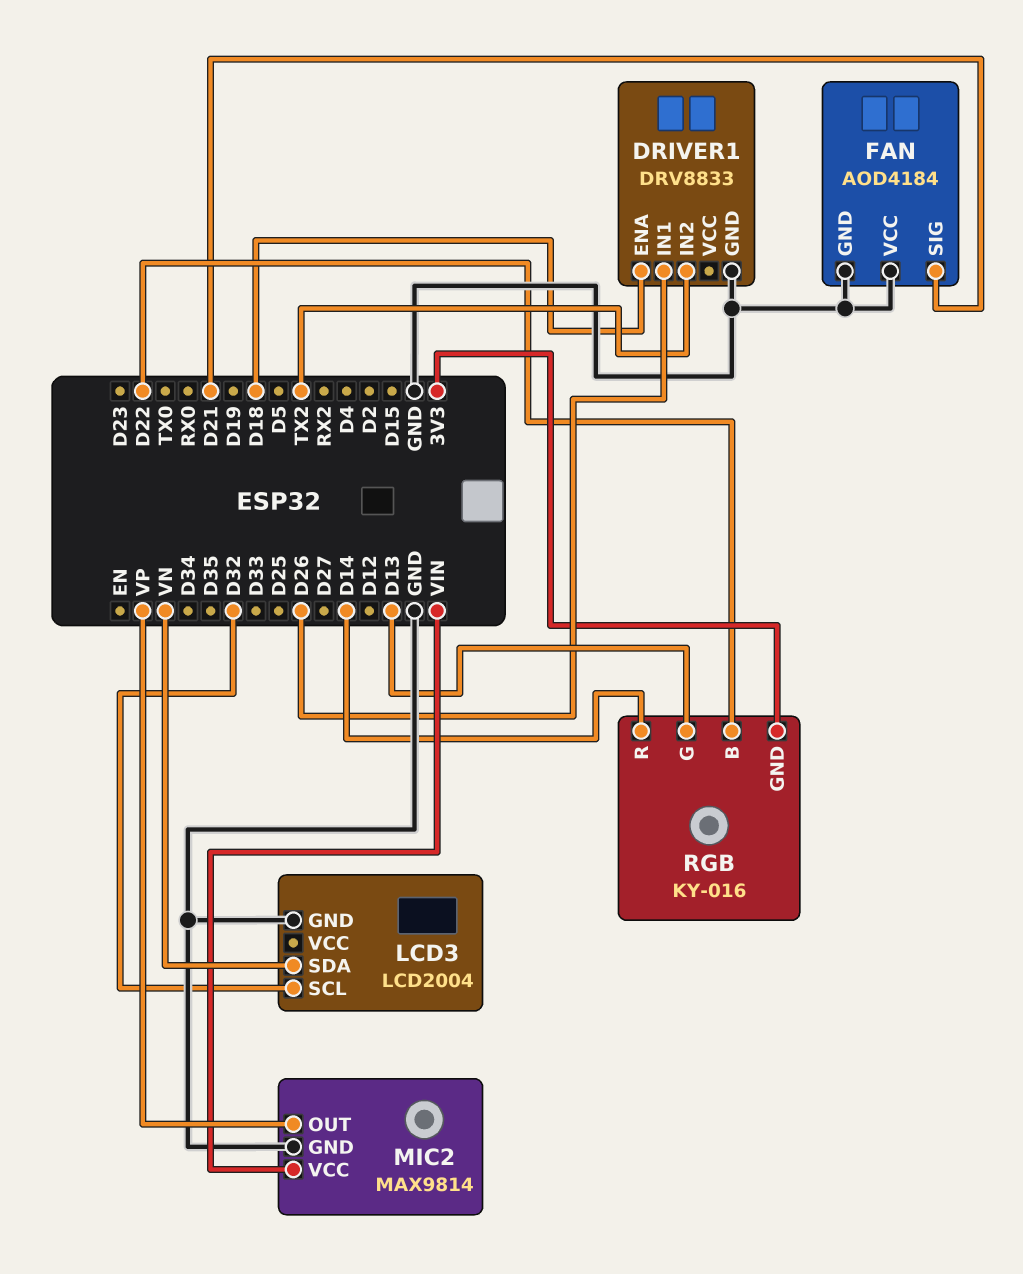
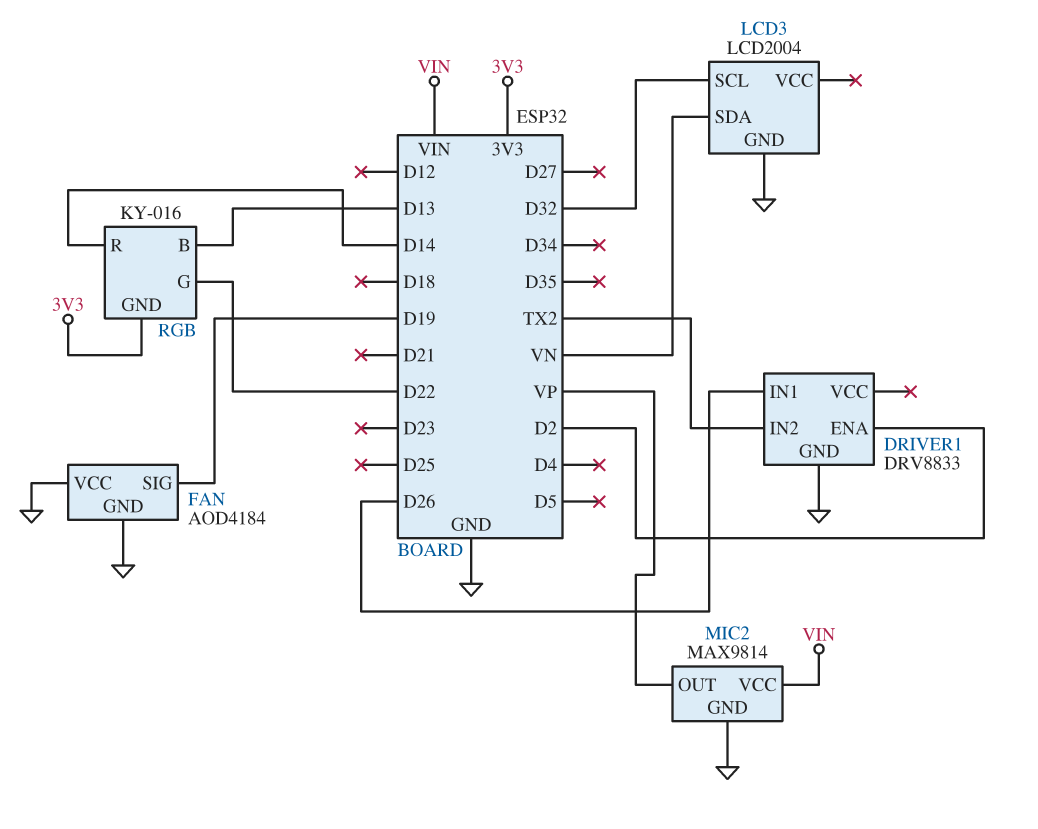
DRIVER1 pin ENA: D18 -> D2
FAN pin SIG: D21 -> D19
RGB pin B: D22 -> D13
RGB pin G: D13 -> D22

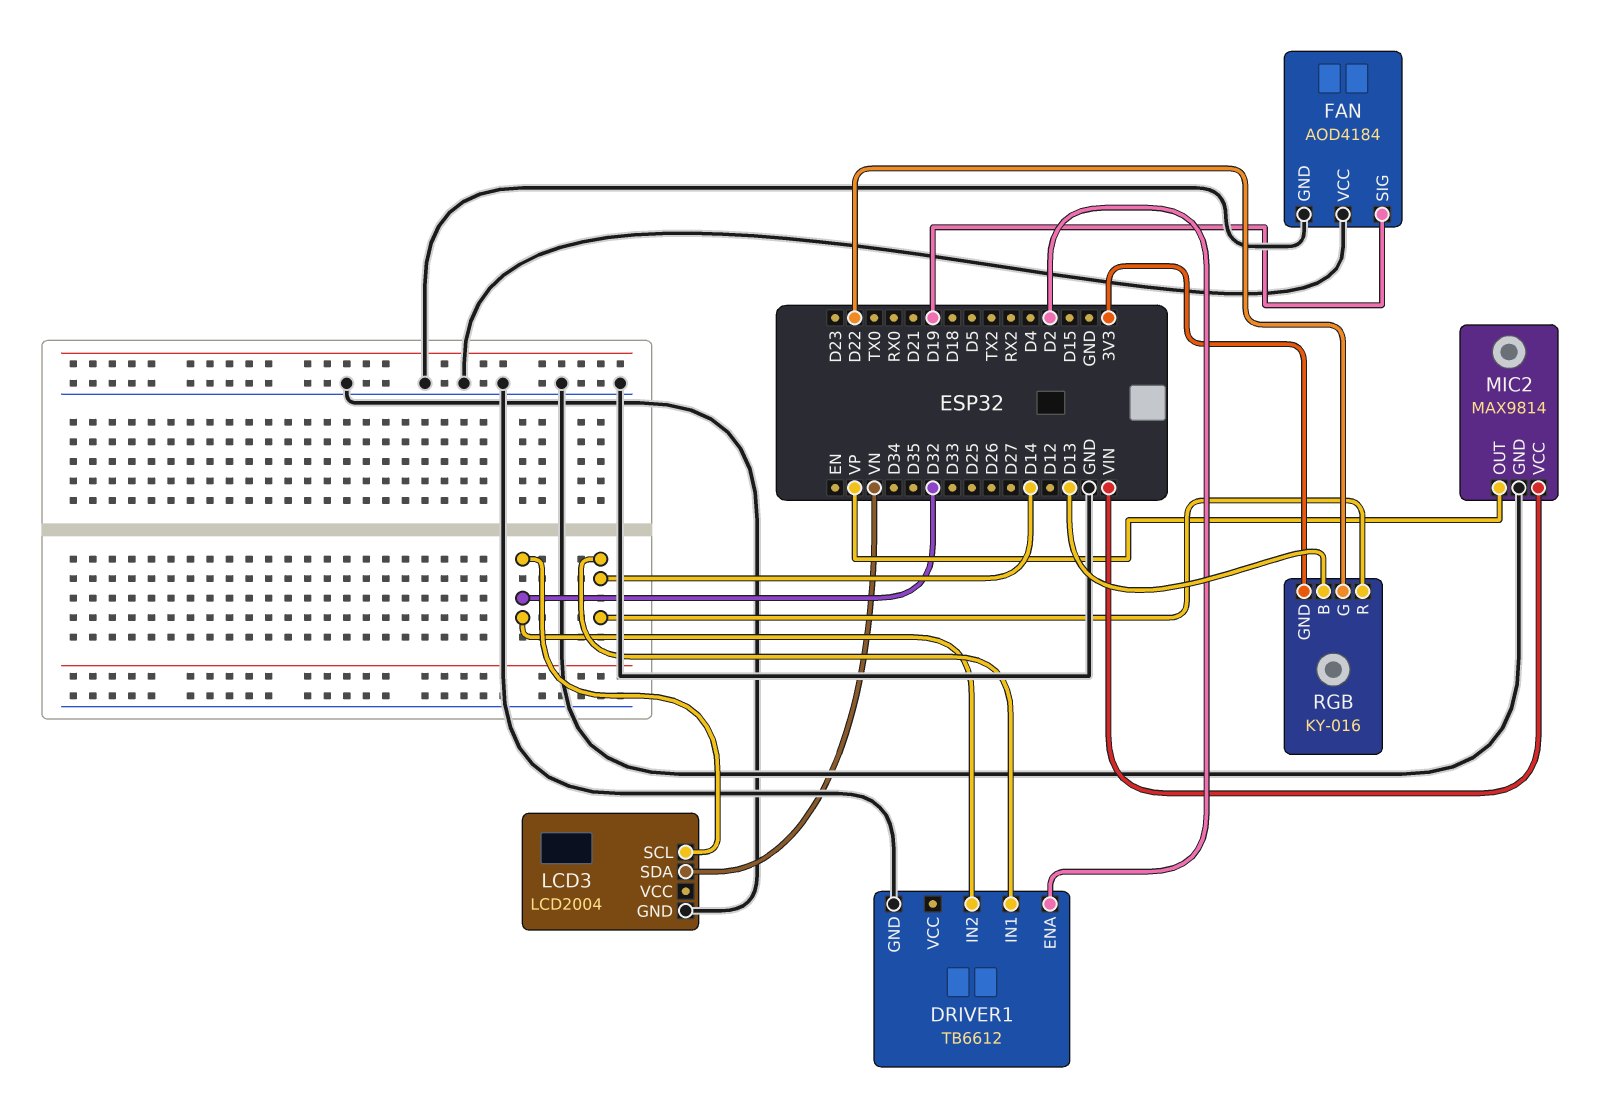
DRIVER1: DRV8833 -> TB6612
DRIVER1 pin IN1: D26 -> D14
DRIVER1 pin IN2: TX2 -> D32

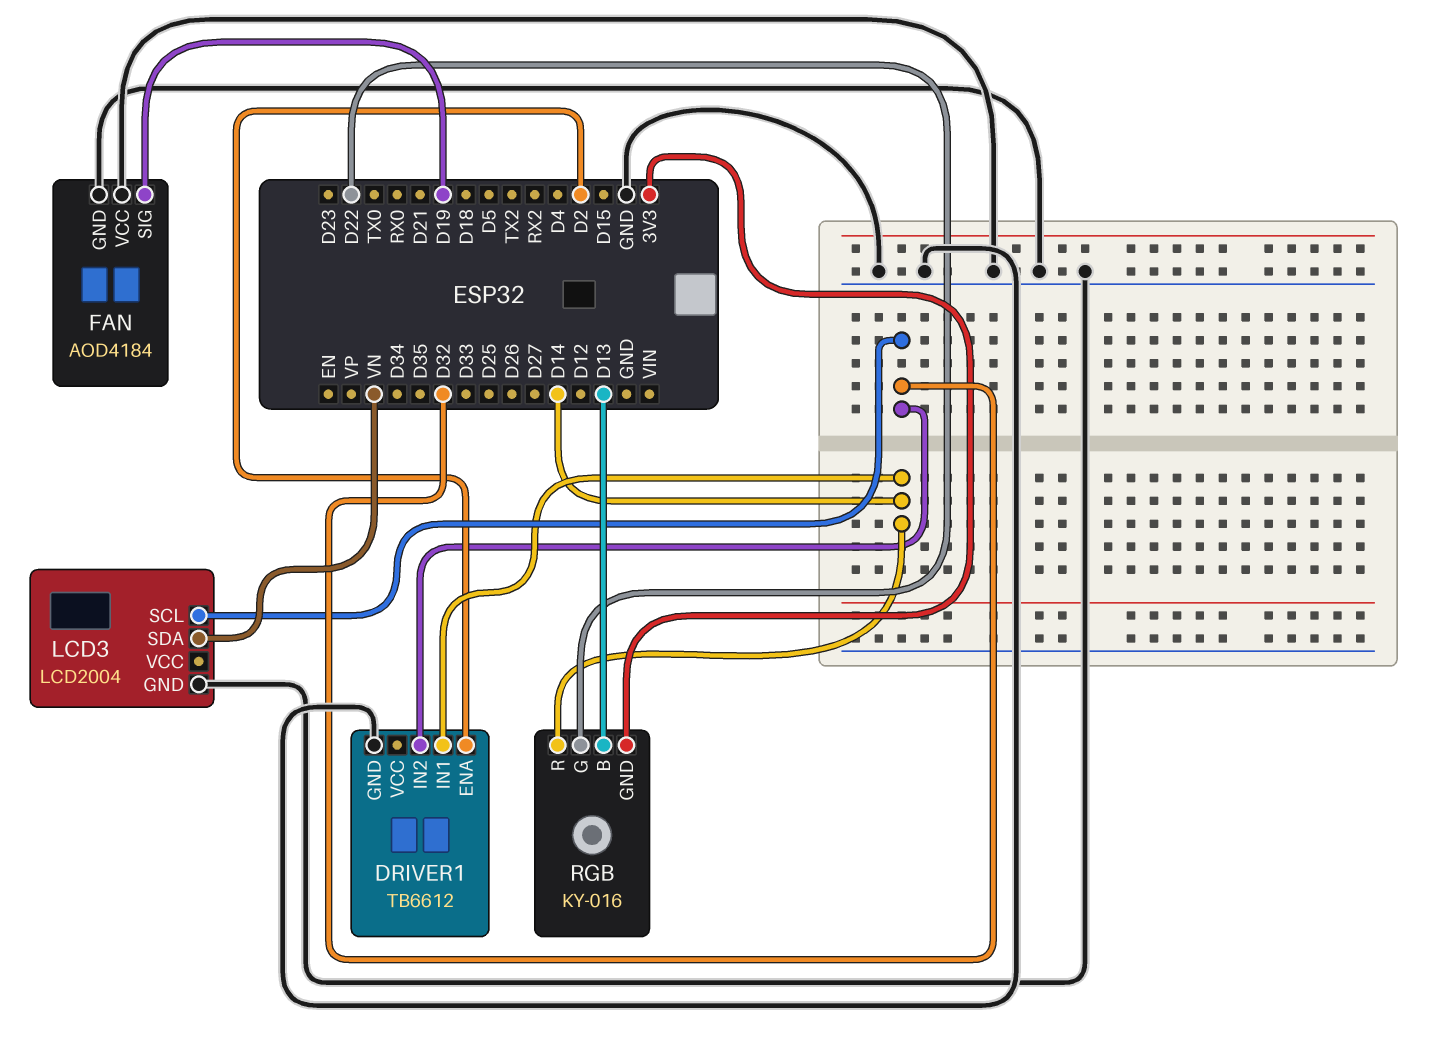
MIC2: MAX9814 -> none
MIC2 pin GND: GND -> none
MIC2 pin OUT: VP -> none
MIC2 pin VCC: VIN -> none

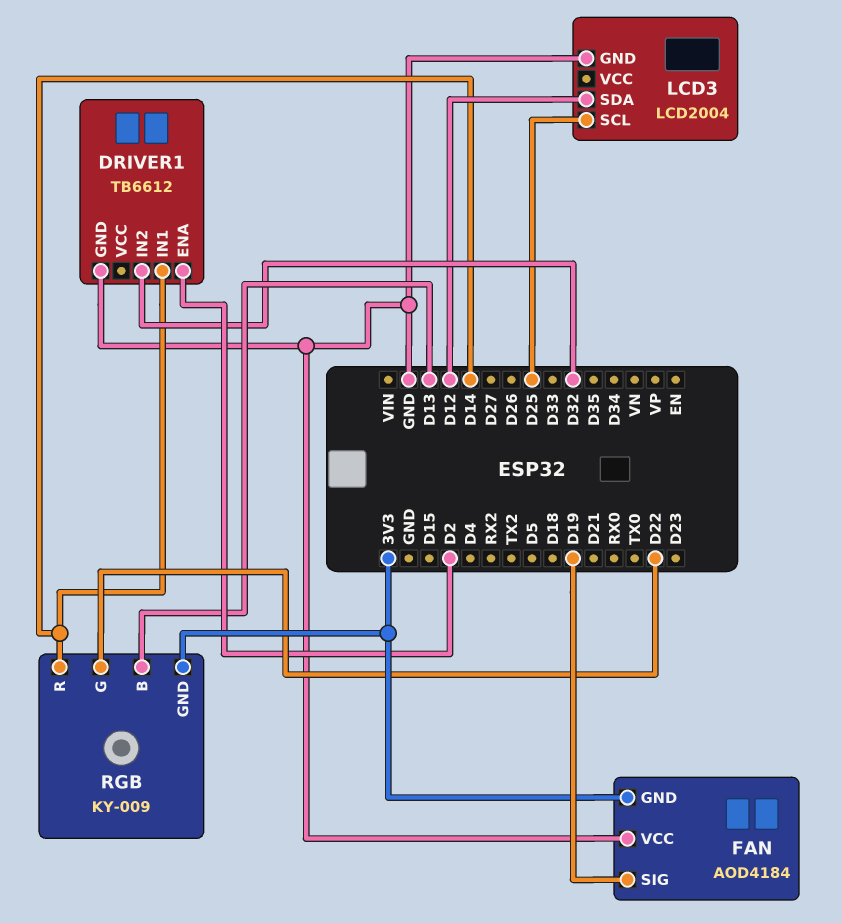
FAN pin GND: GND -> 3V3
LCD3 pin SCL: D32 -> D25
LCD3 pin SDA: VN -> D12
RGB: KY-016 -> KY-009

